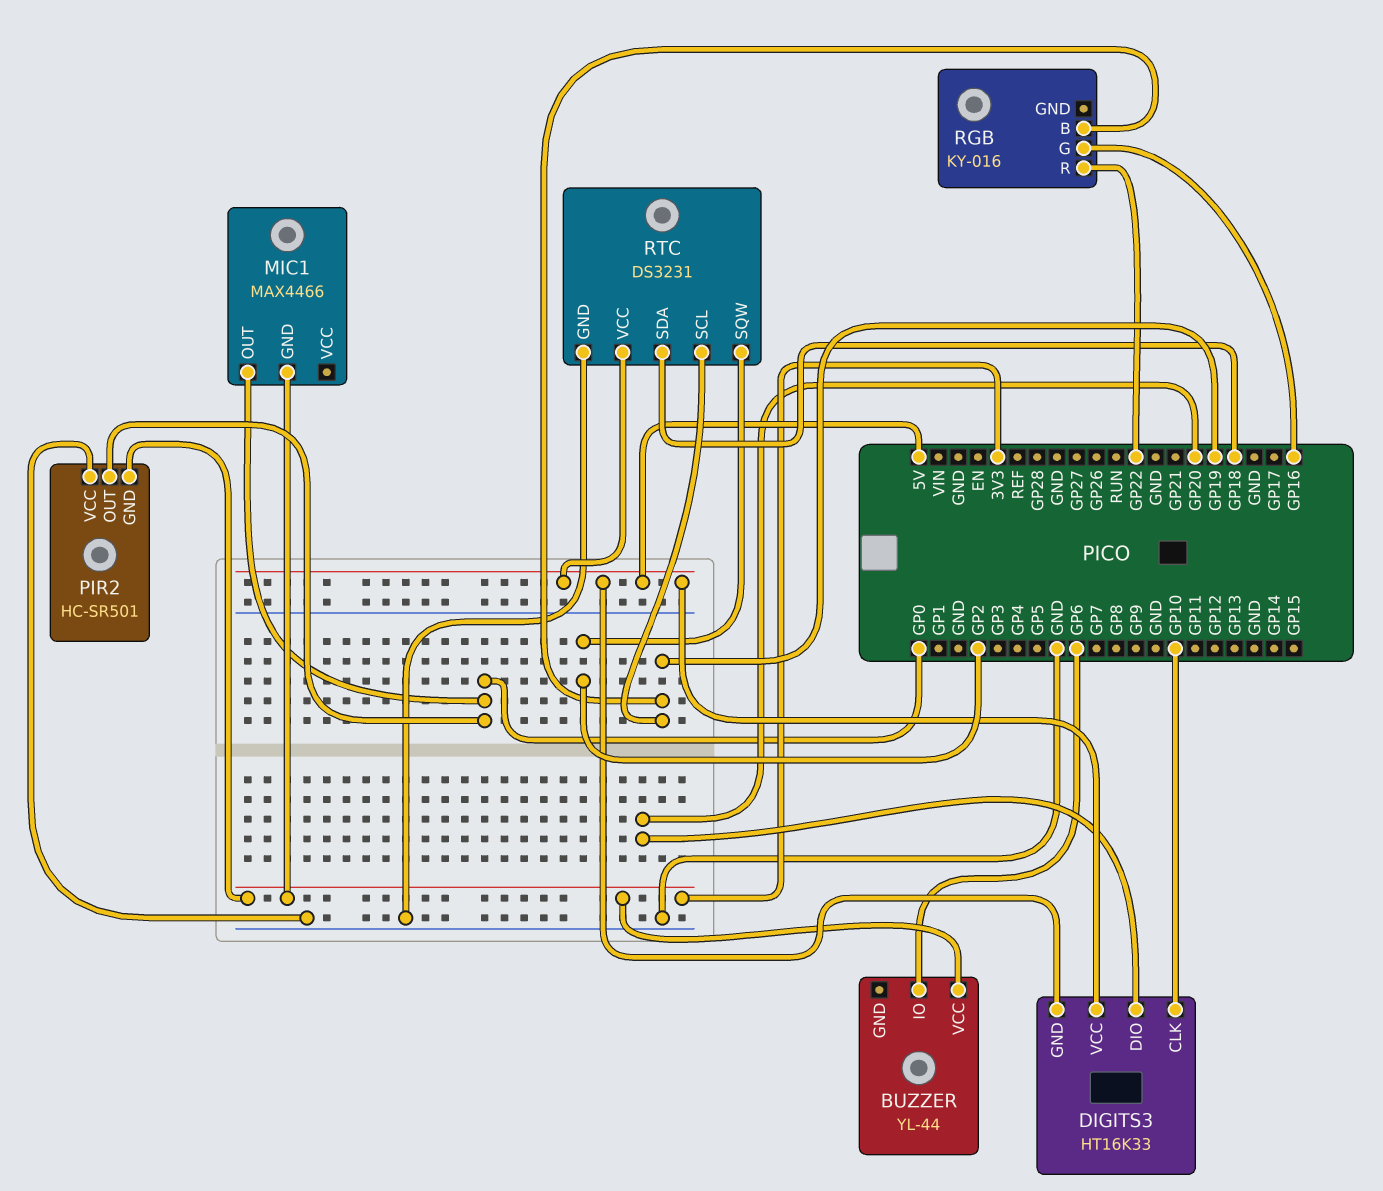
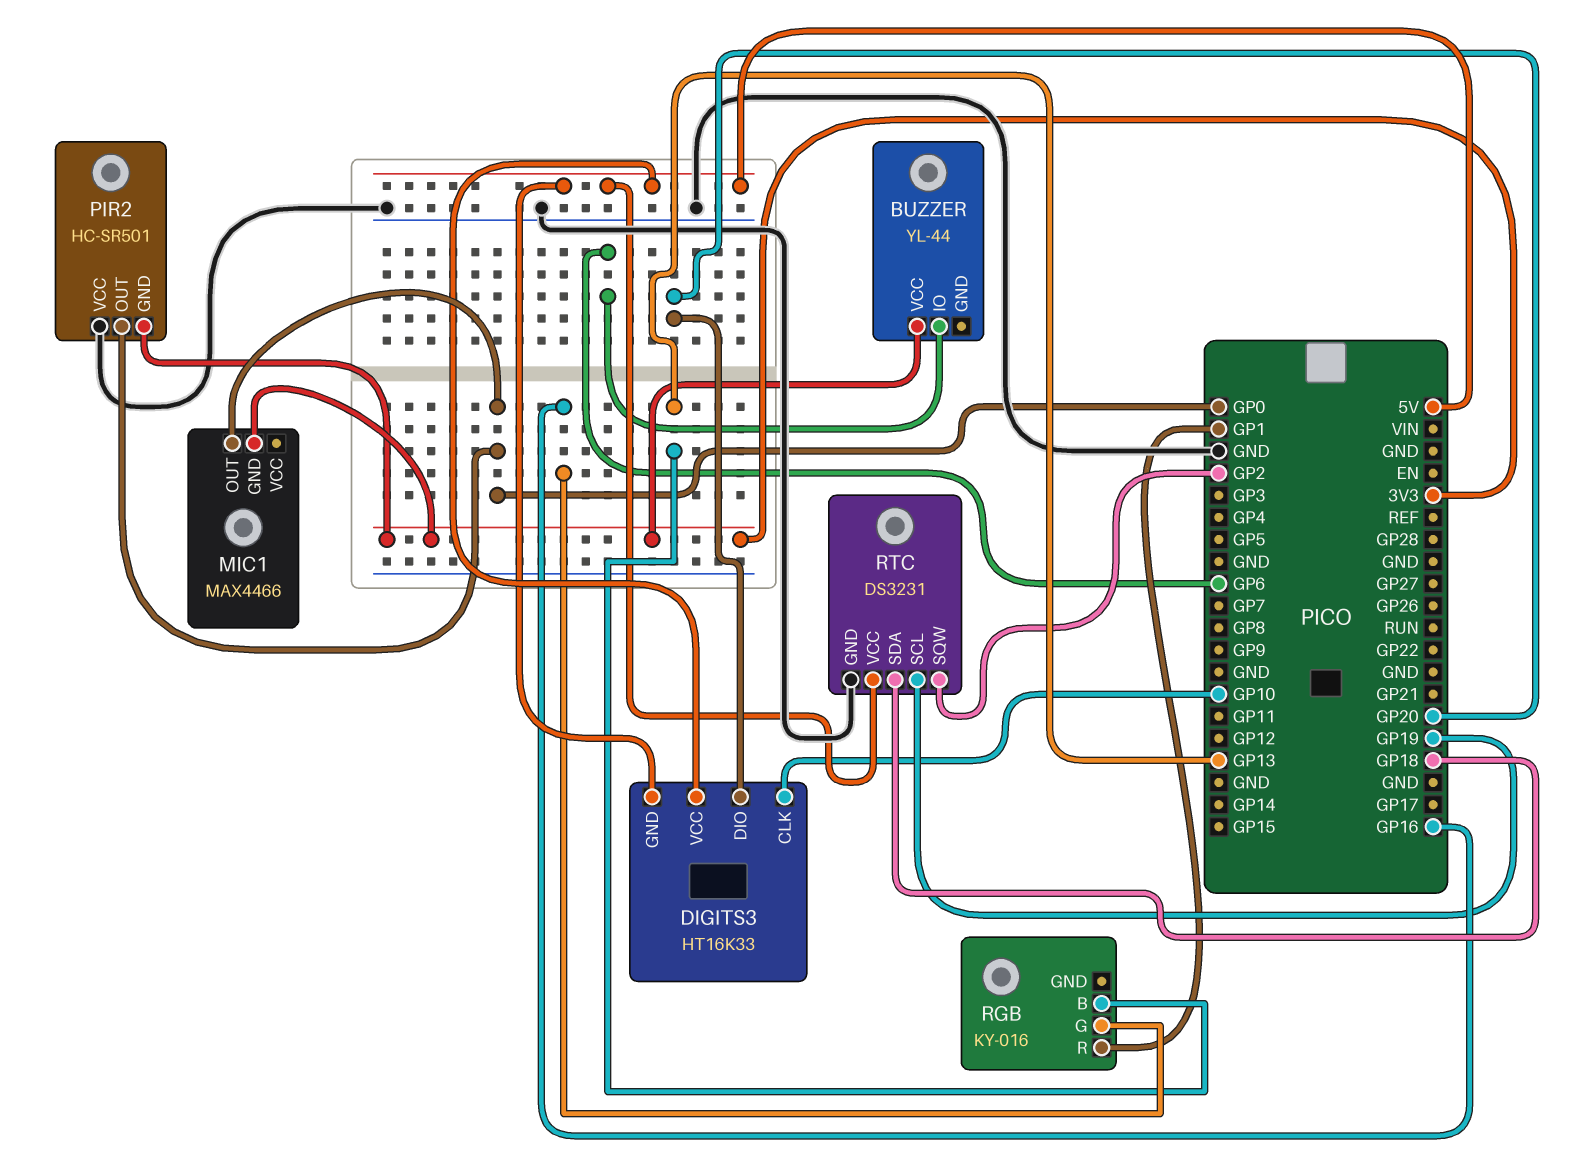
RGB pin B: GP19 -> GP13
RGB pin R: GP22 -> GP1

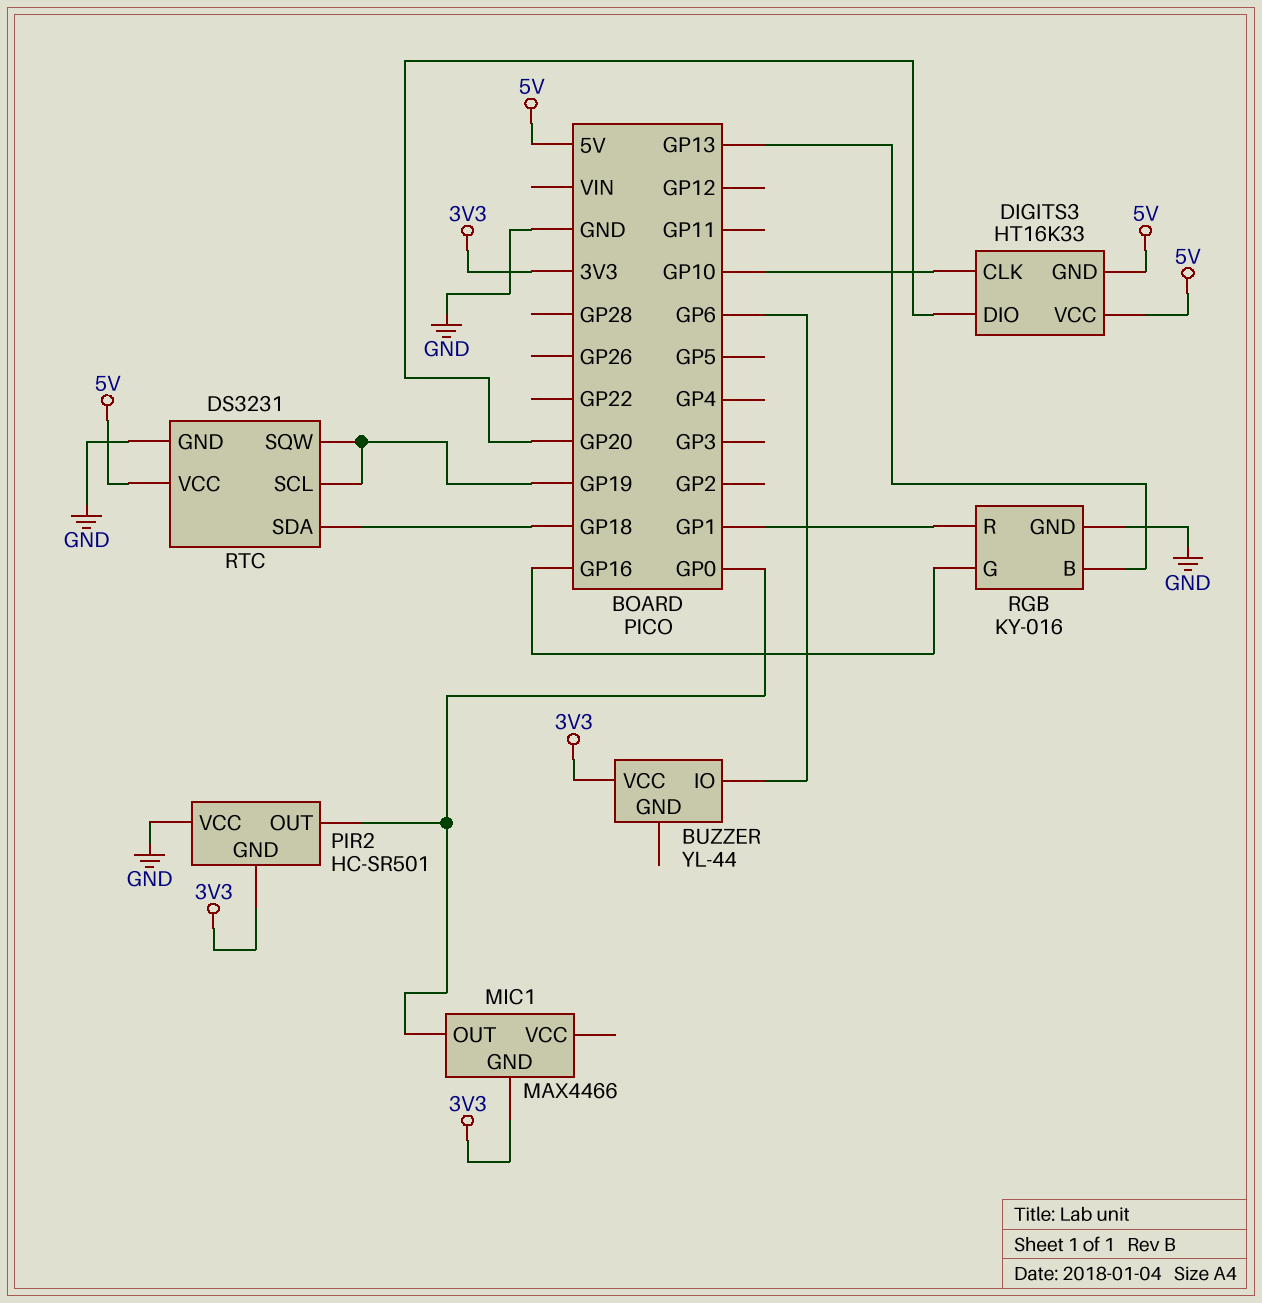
RGB pin GND: none -> GND
RTC pin SQW: GP2 -> GP19

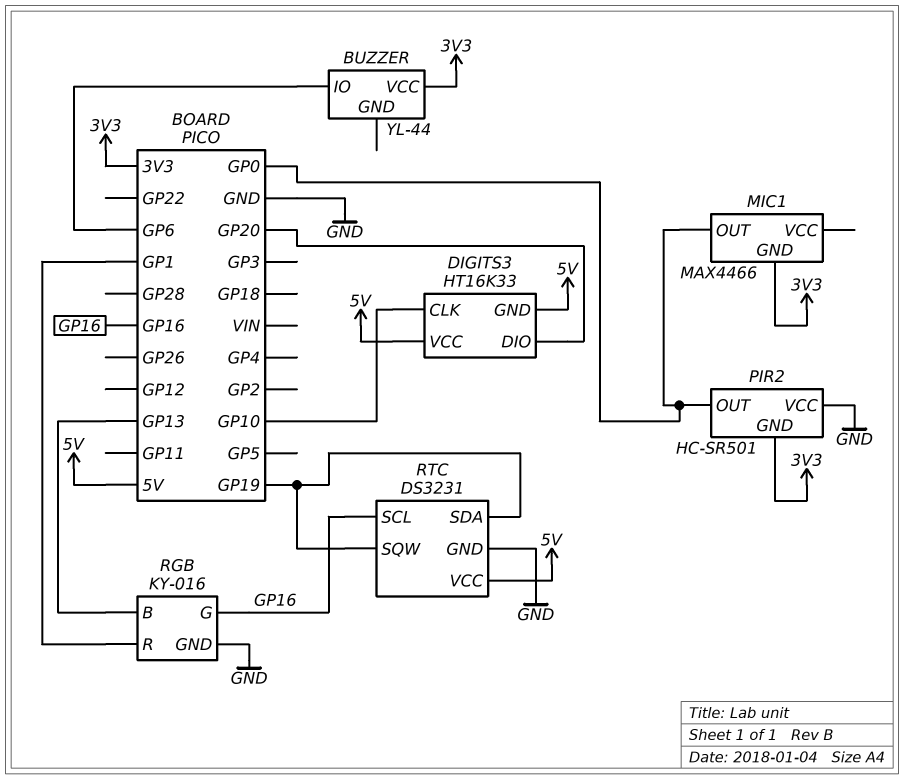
RTC pin SCL: GP19 -> GP16
RTC pin SDA: GP18 -> GP19

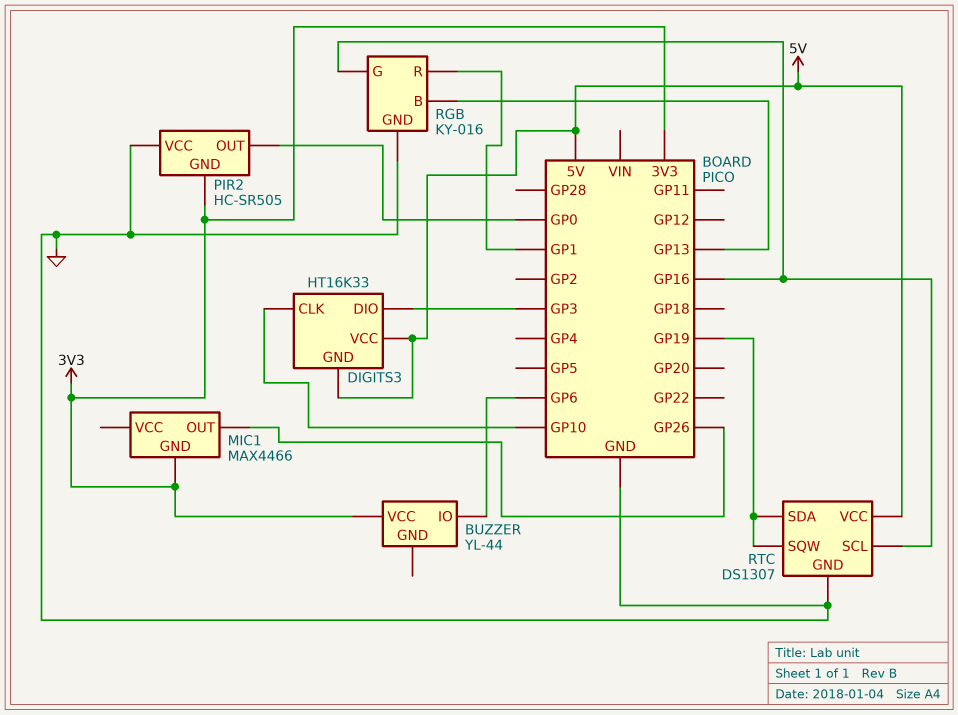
DIGITS3 pin DIO: GP20 -> GP3
MIC1 pin OUT: GP0 -> GP26
PIR2: HC-SR501 -> HC-SR505
RTC: DS3231 -> DS1307

